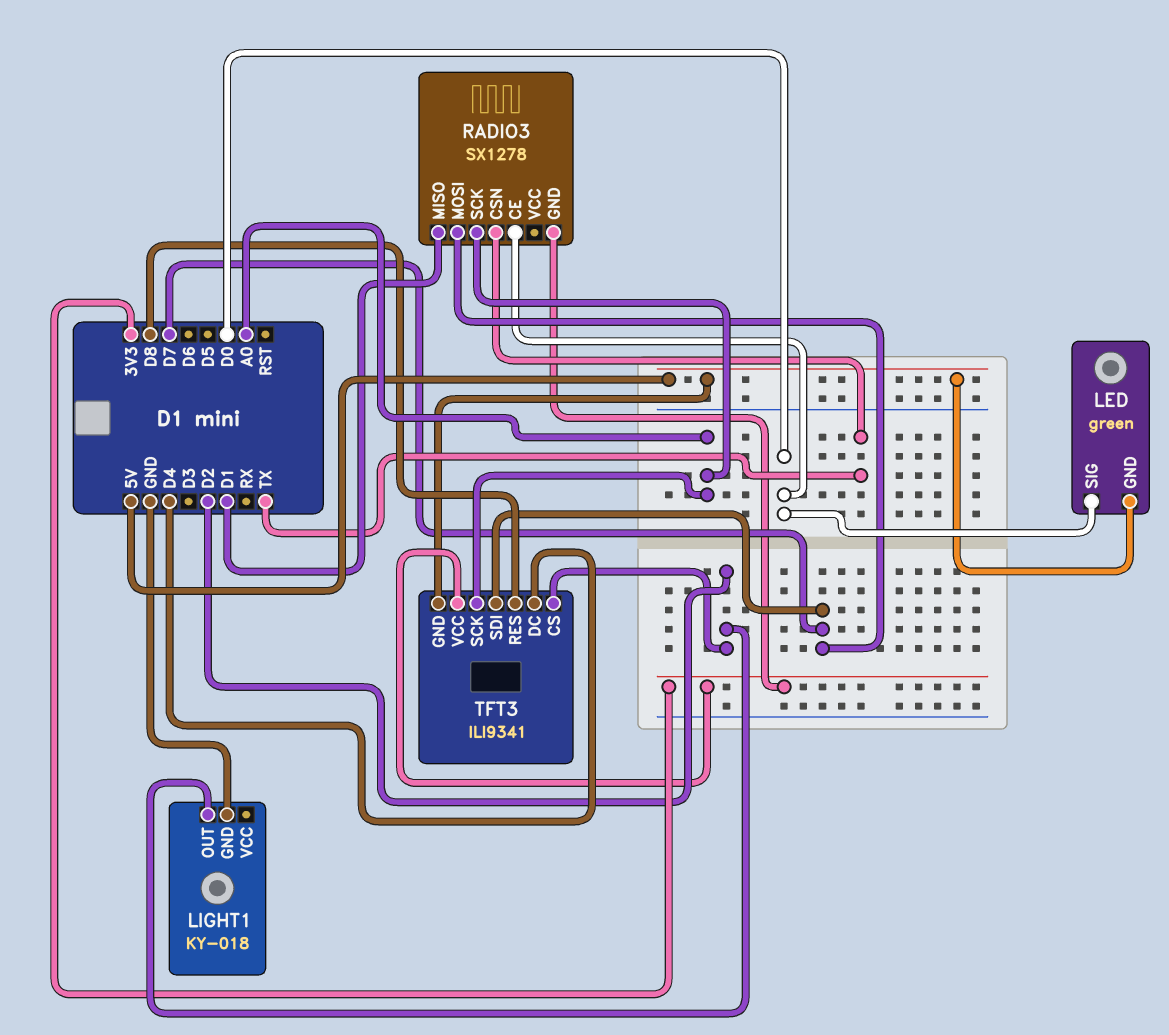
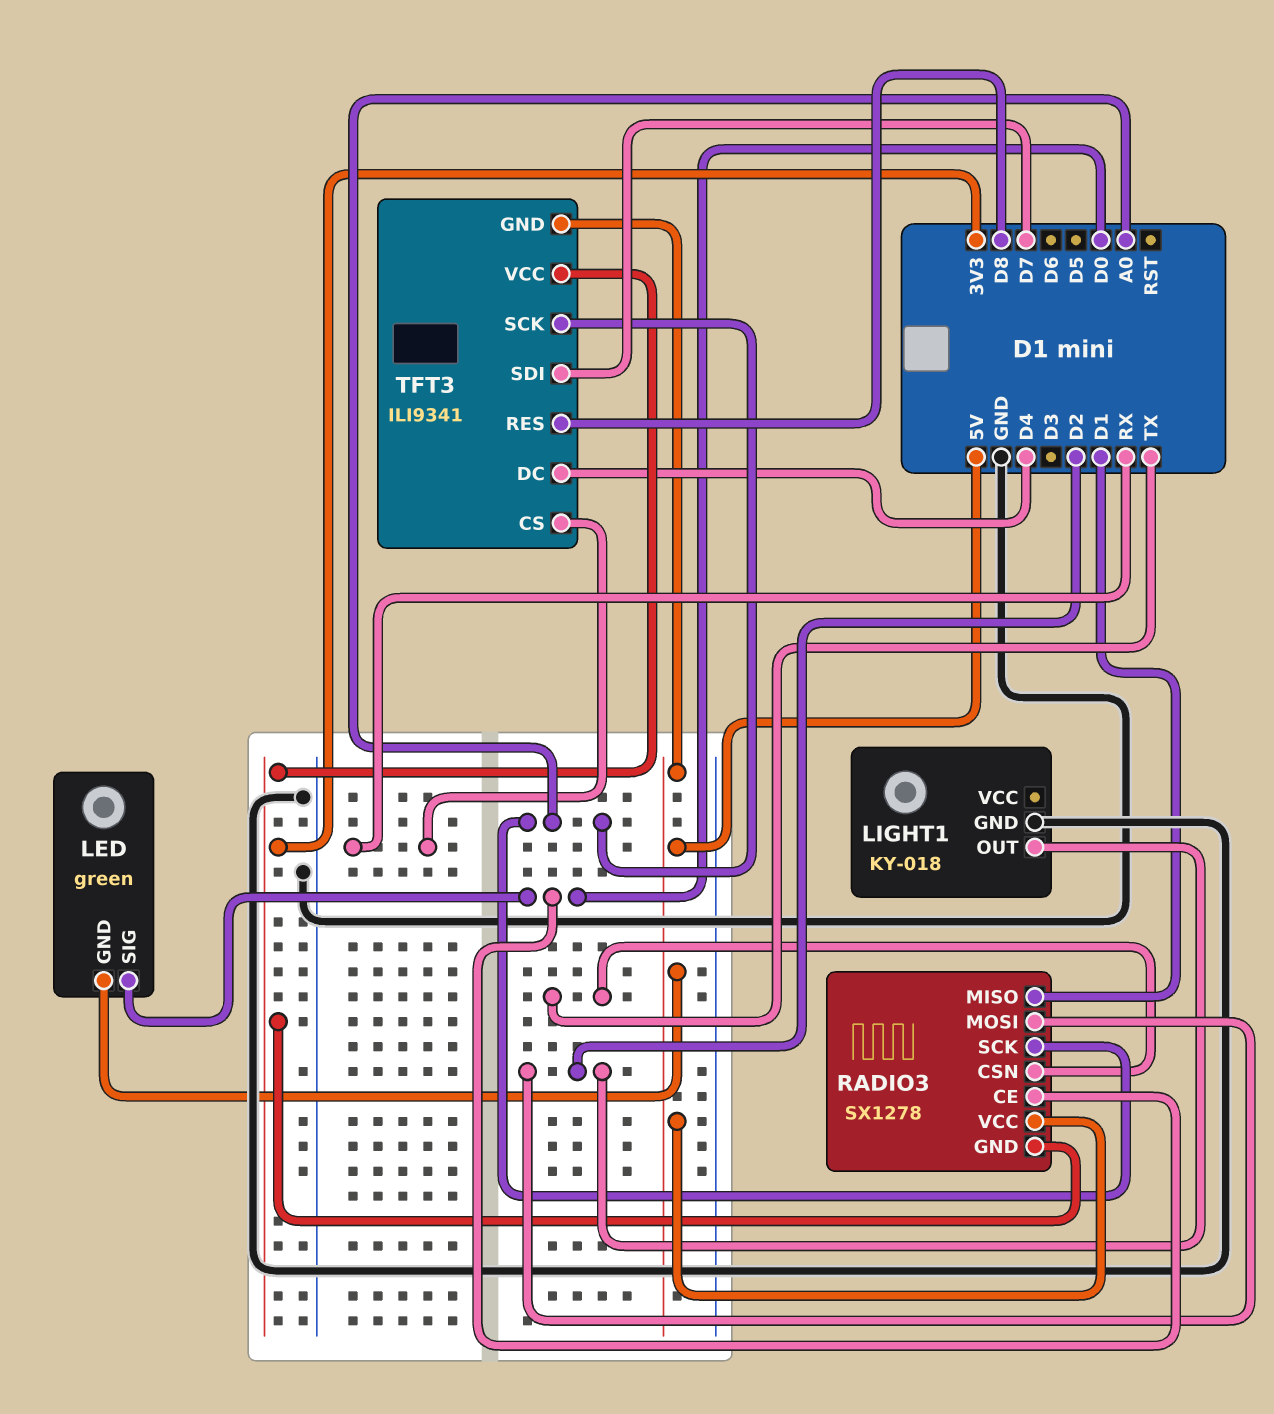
RADIO3 pin MOSI: D7 -> D2
RADIO3 pin VCC: none -> 5V
TFT3 pin CS: D2 -> RX

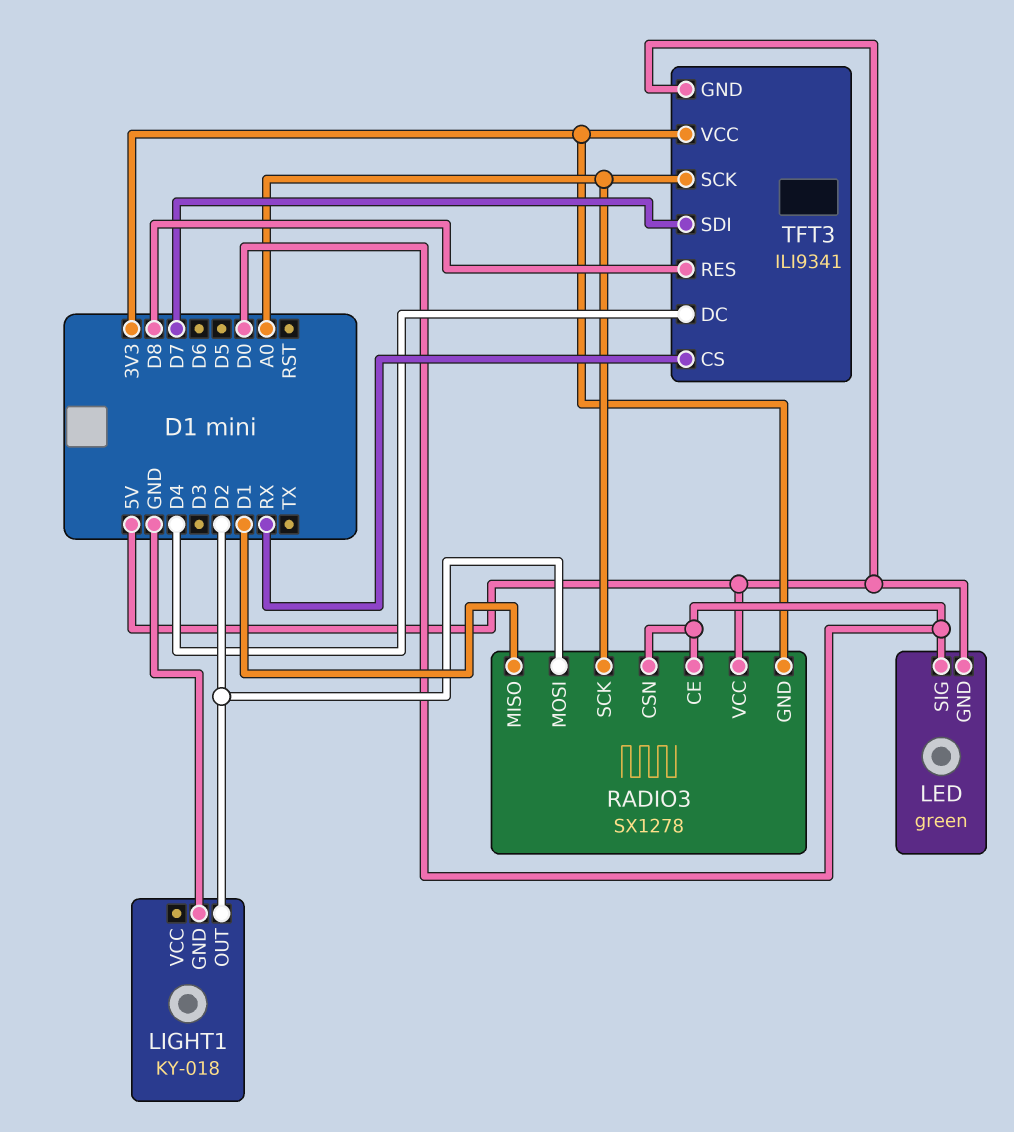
RADIO3 pin CSN: TX -> D0

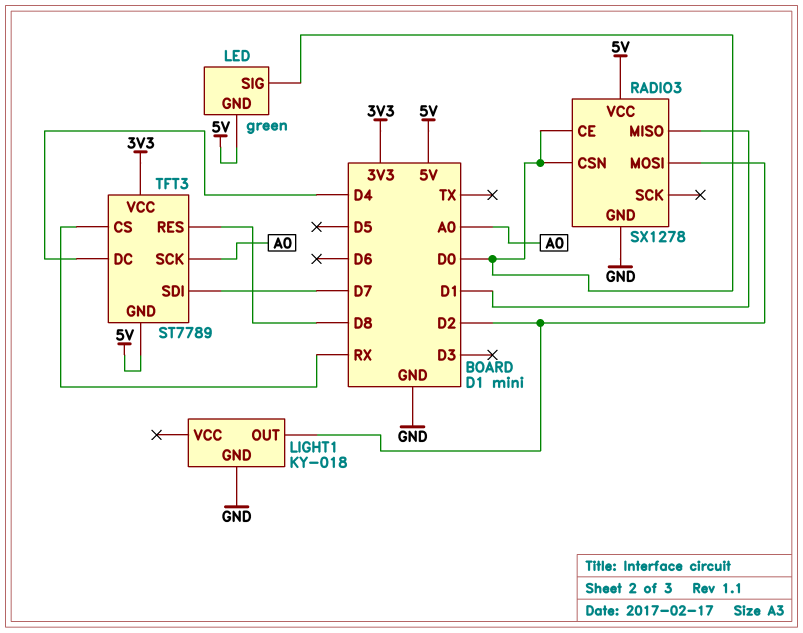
RADIO3 pin GND: 3V3 -> GND
RADIO3 pin SCK: A0 -> none
TFT3: ILI9341 -> ST7789

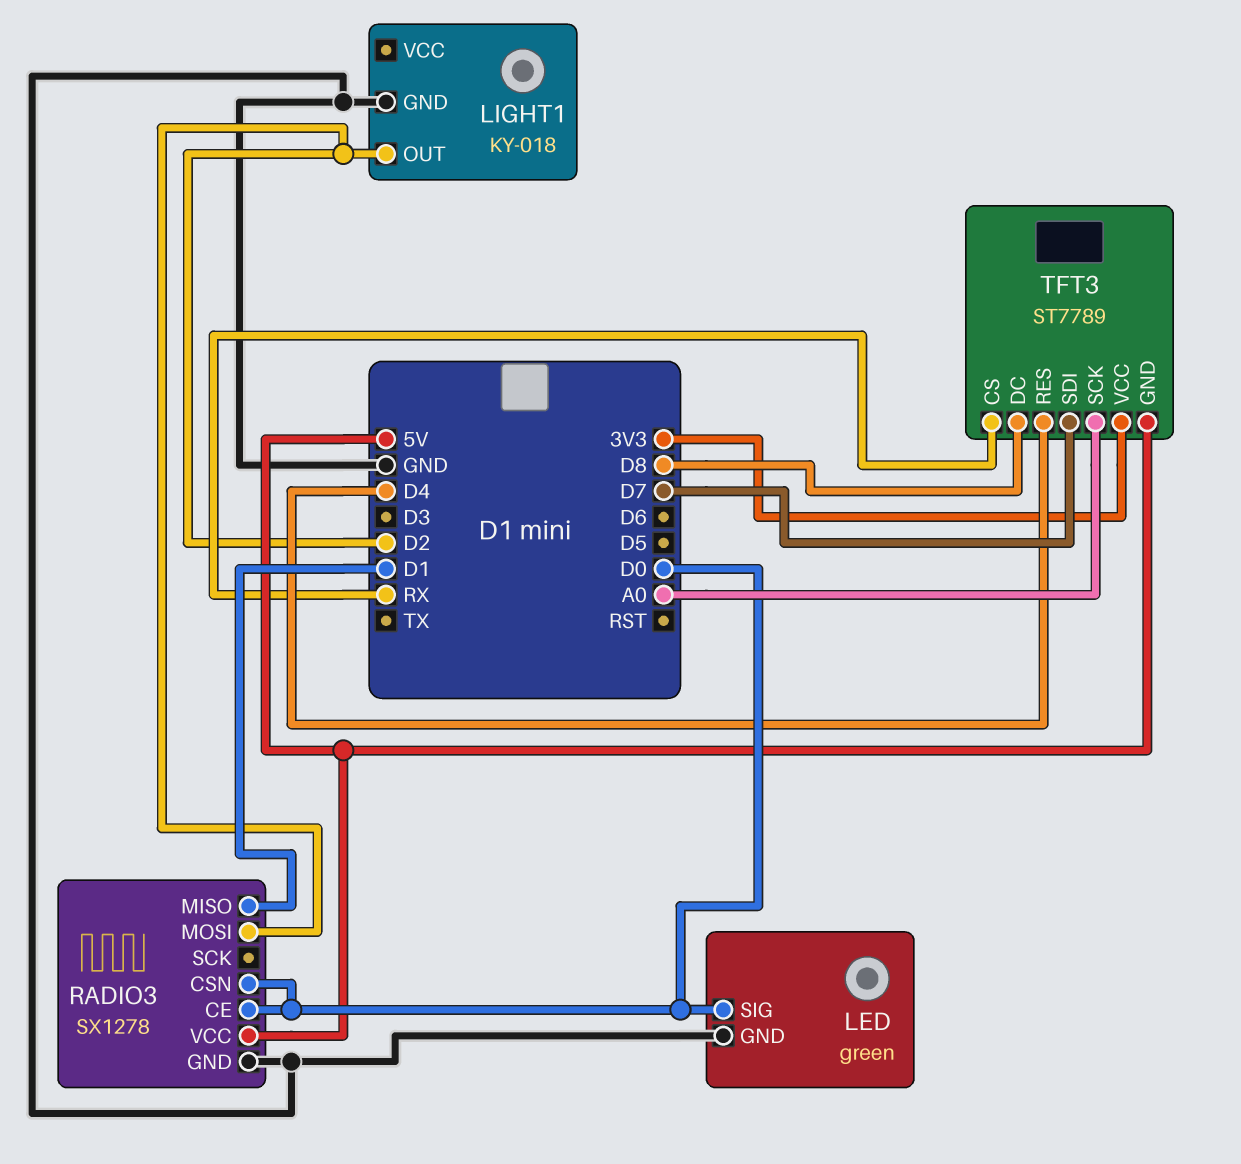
LED pin GND: 5V -> GND
TFT3 pin DC: D4 -> D8
TFT3 pin RES: D8 -> D4

